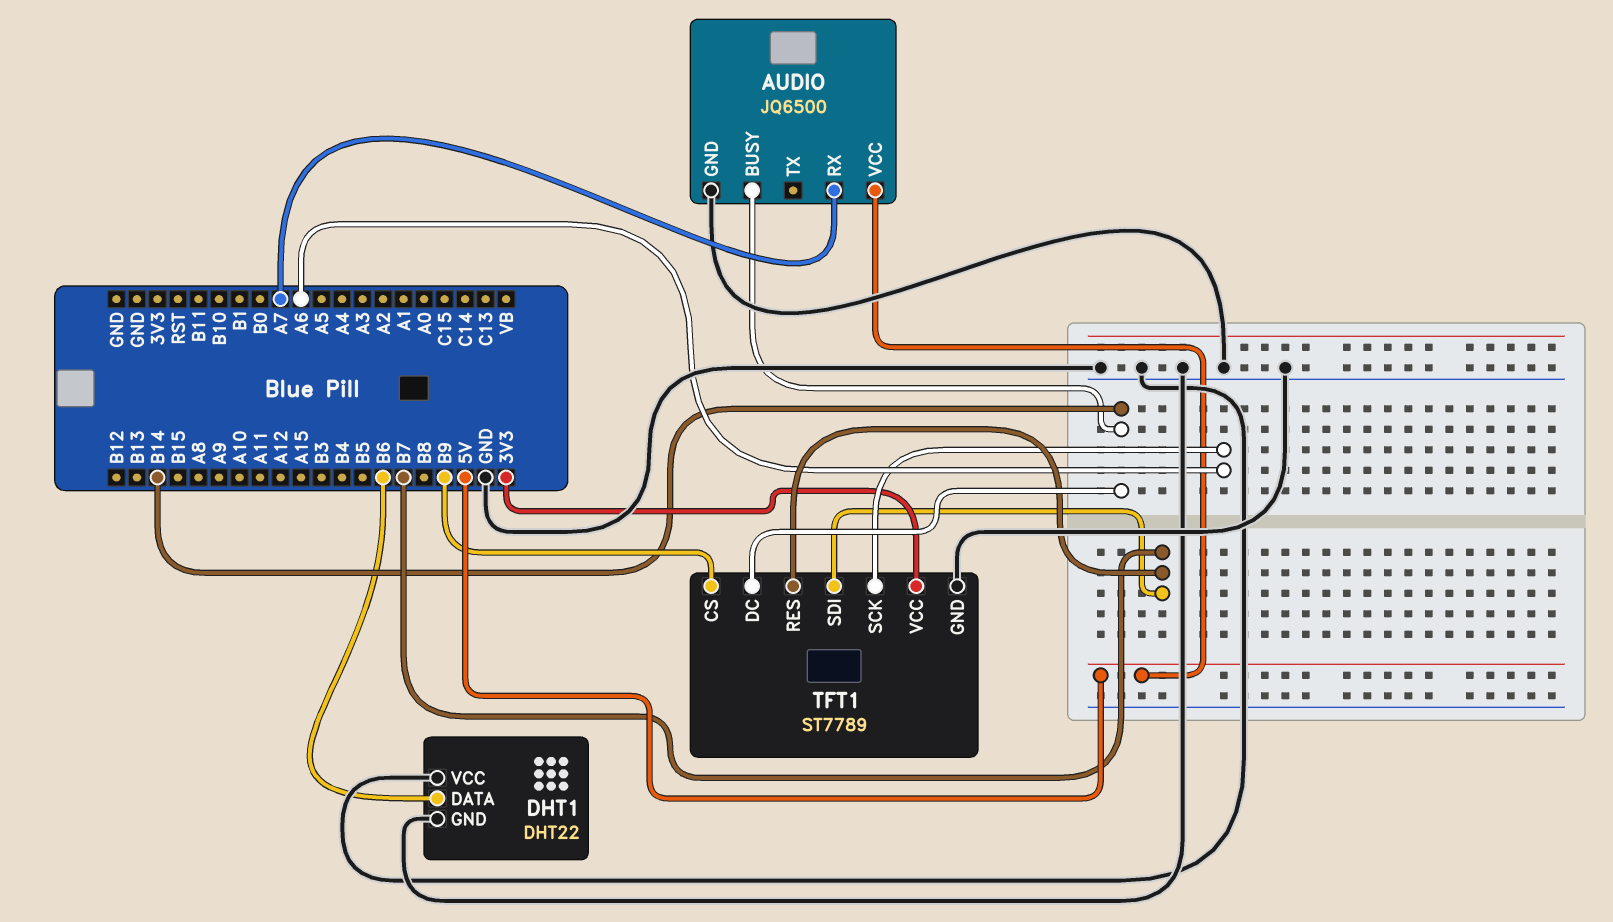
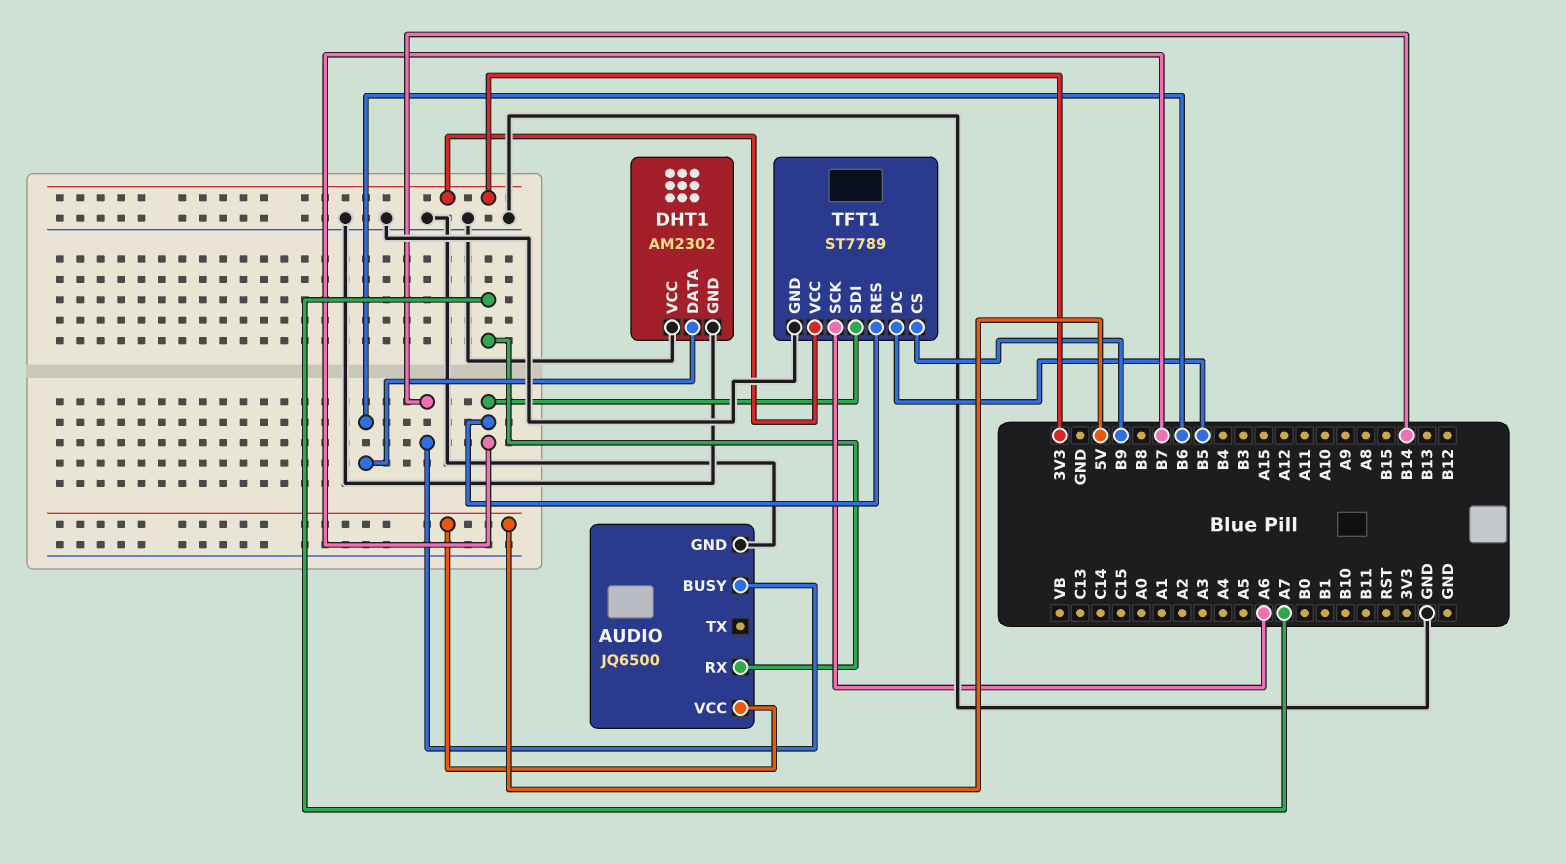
DHT1: DHT22 -> AM2302
TFT1 pin DC: B14 -> B5

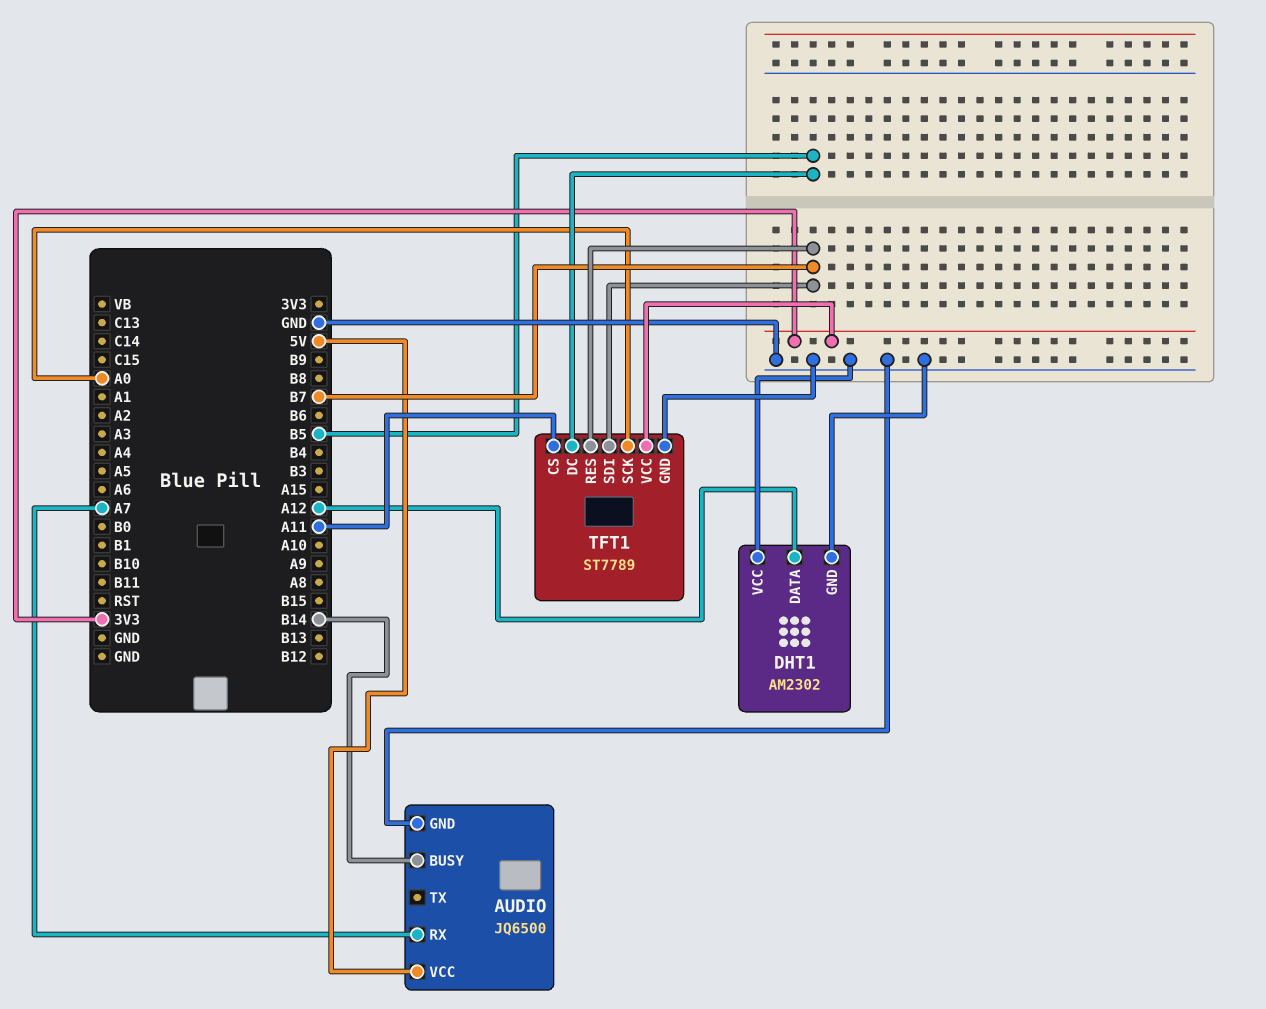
DHT1 pin DATA: B6 -> A12
TFT1 pin CS: B9 -> A11
TFT1 pin SCK: A6 -> A0

